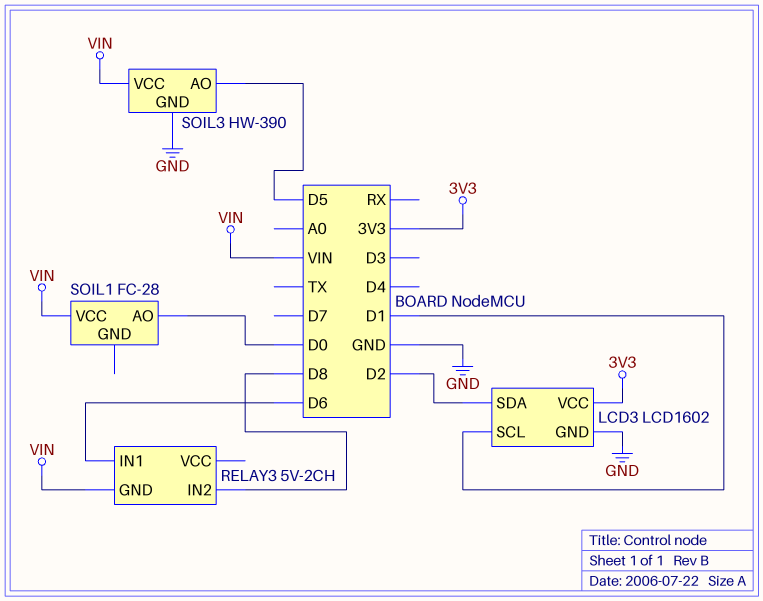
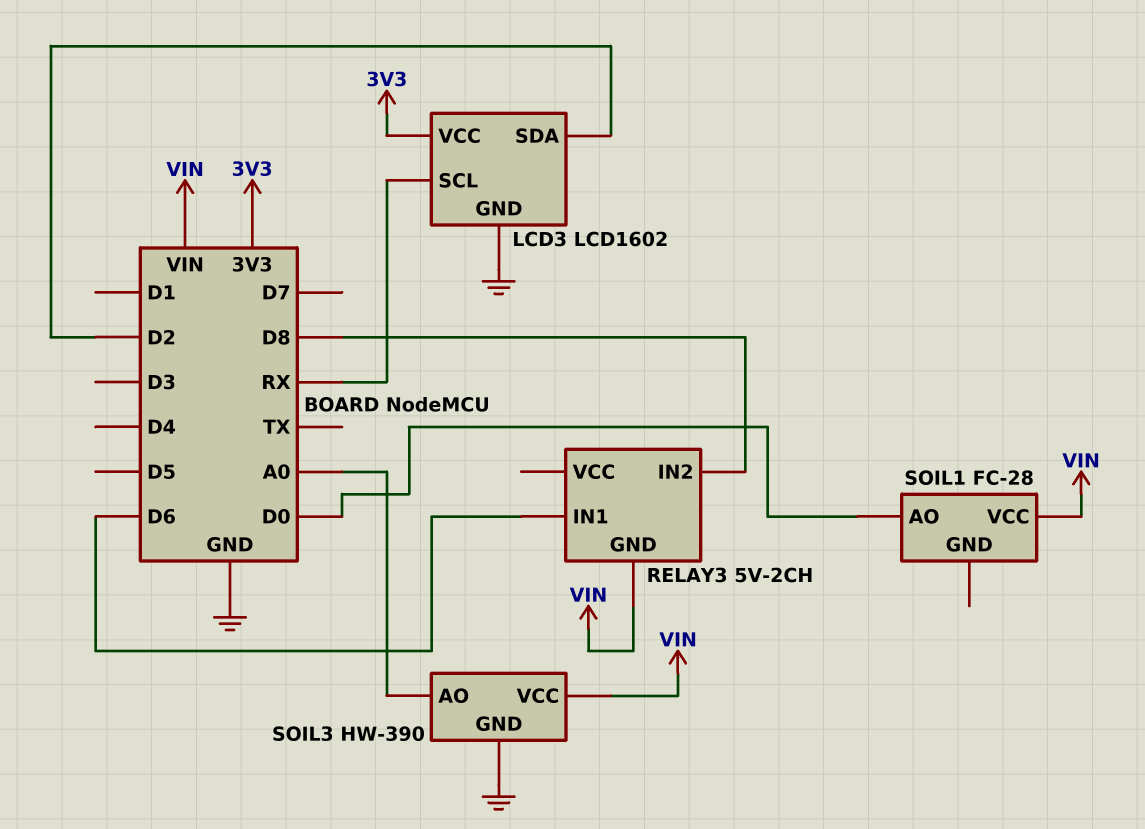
LCD3 pin SCL: D1 -> RX
SOIL3 pin AO: D5 -> A0

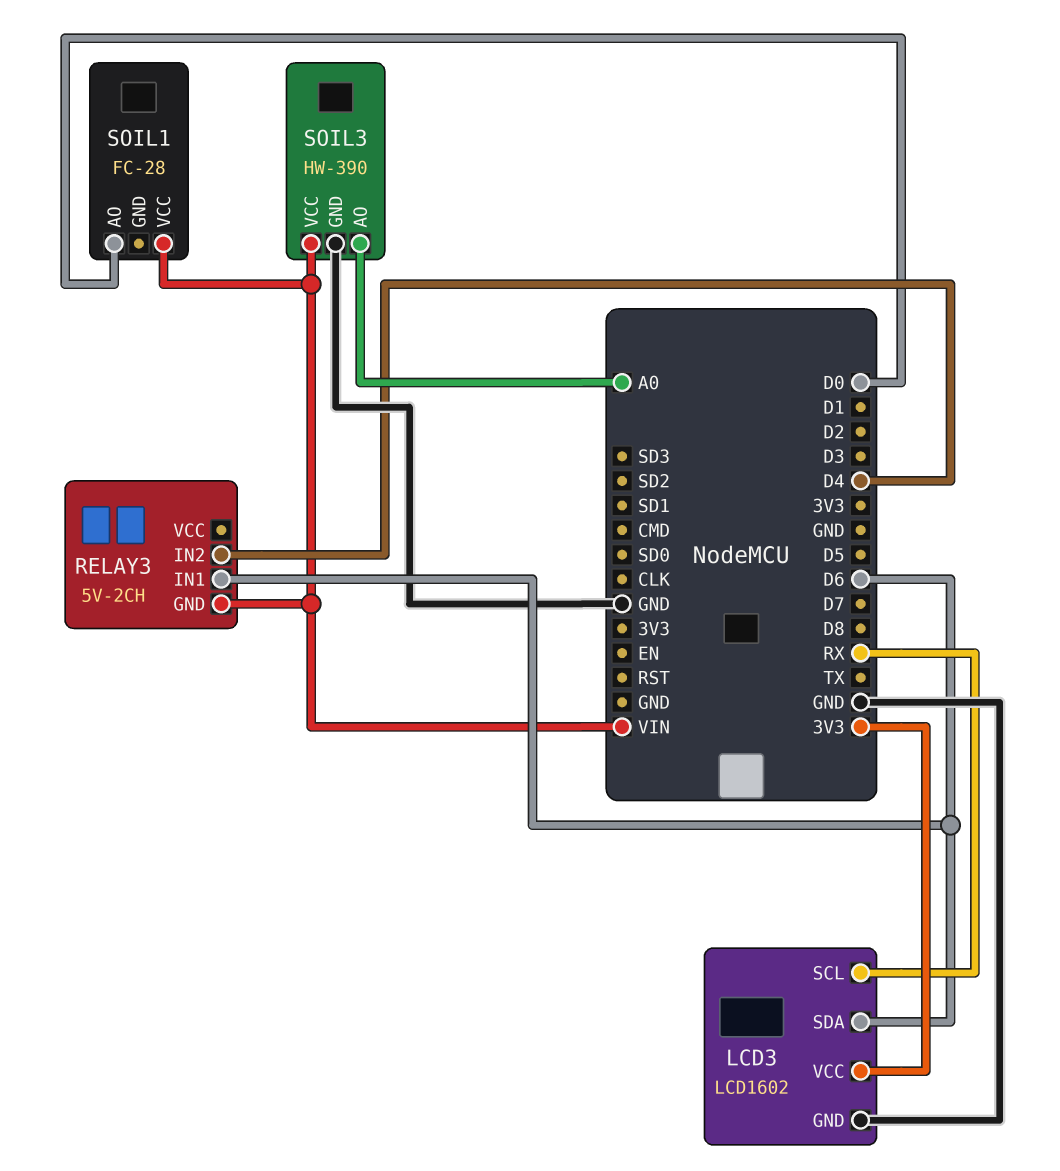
LCD3 pin SDA: D2 -> D6
RELAY3 pin IN2: D8 -> D4

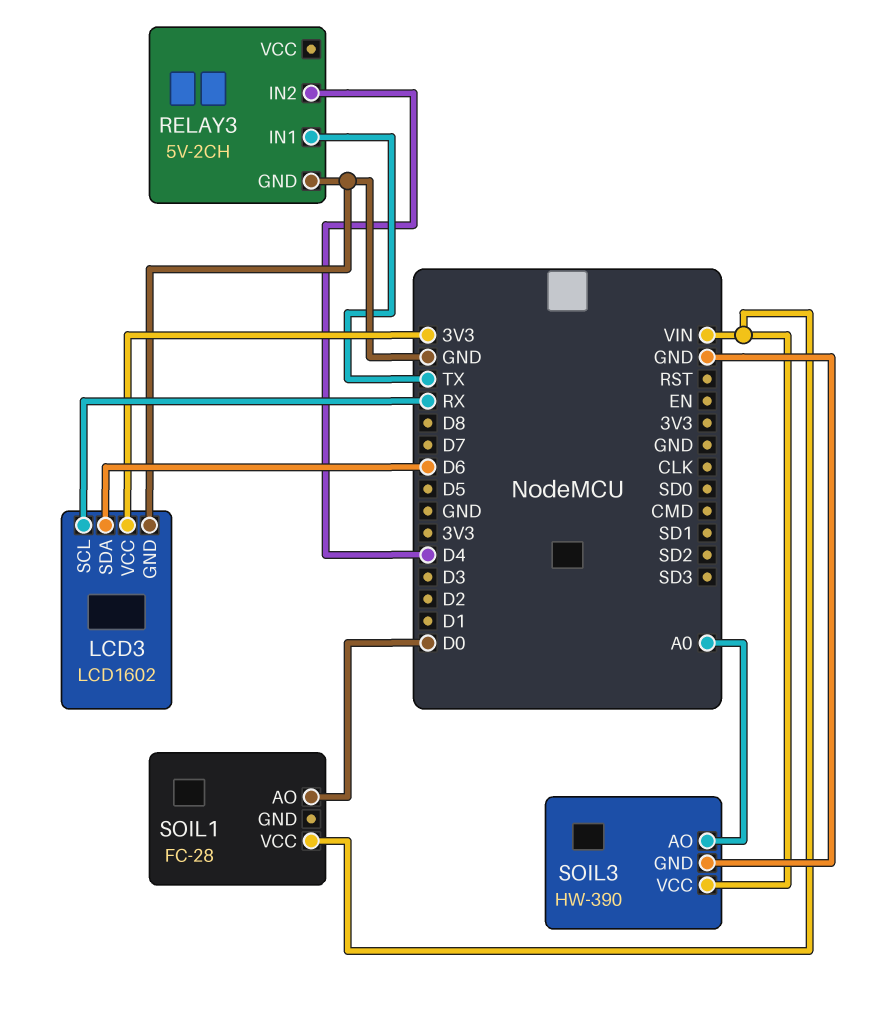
RELAY3 pin GND: VIN -> GND
RELAY3 pin IN1: D6 -> TX

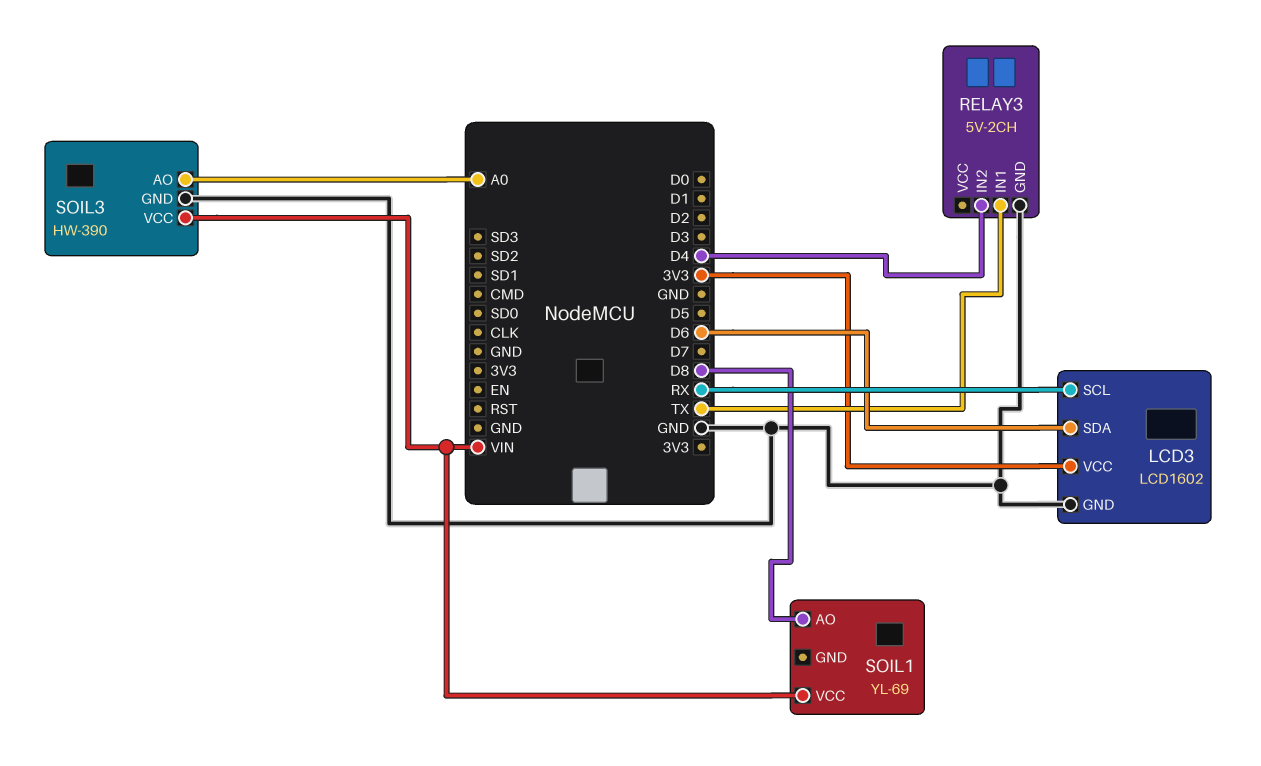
SOIL1: FC-28 -> YL-69
SOIL1 pin AO: D0 -> D8

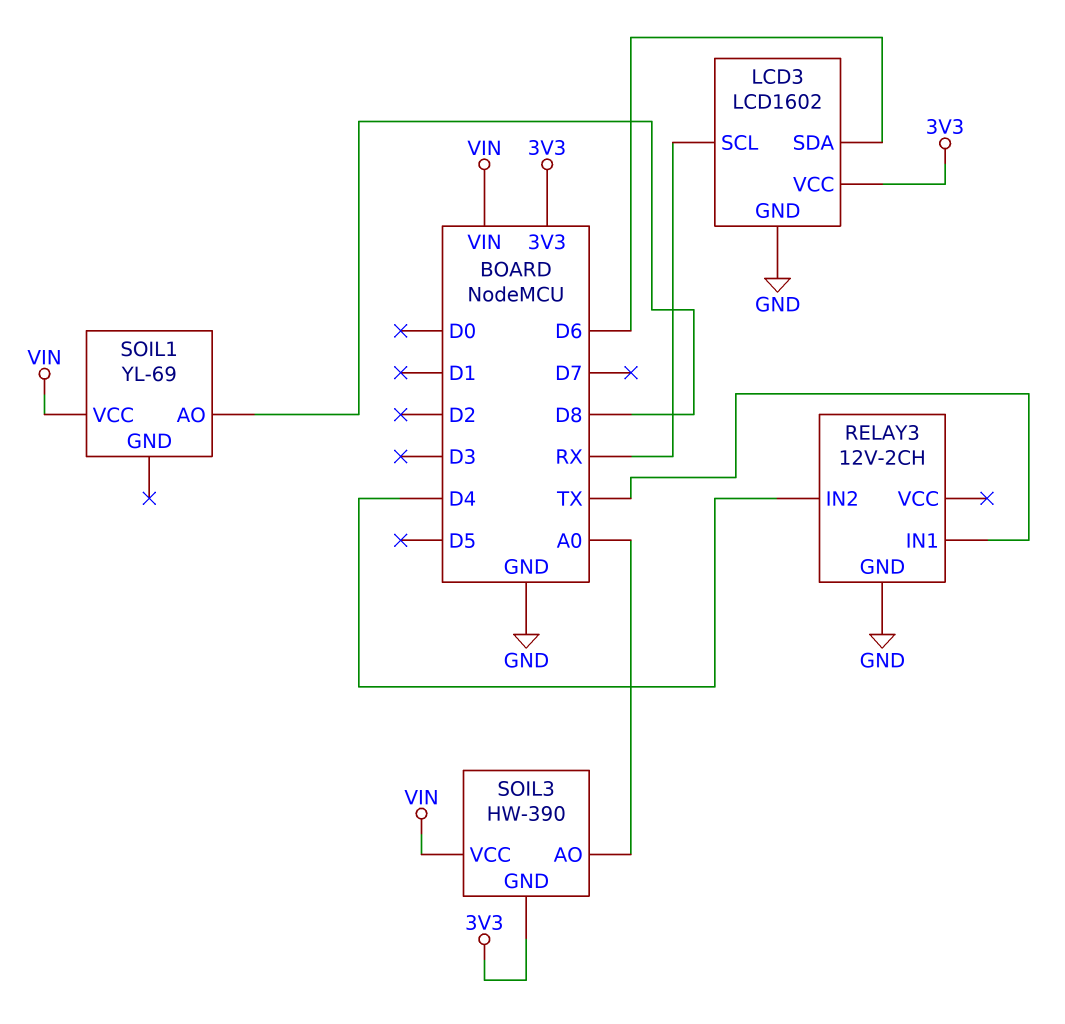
RELAY3: 5V-2CH -> 12V-2CH
SOIL3 pin GND: GND -> 3V3

